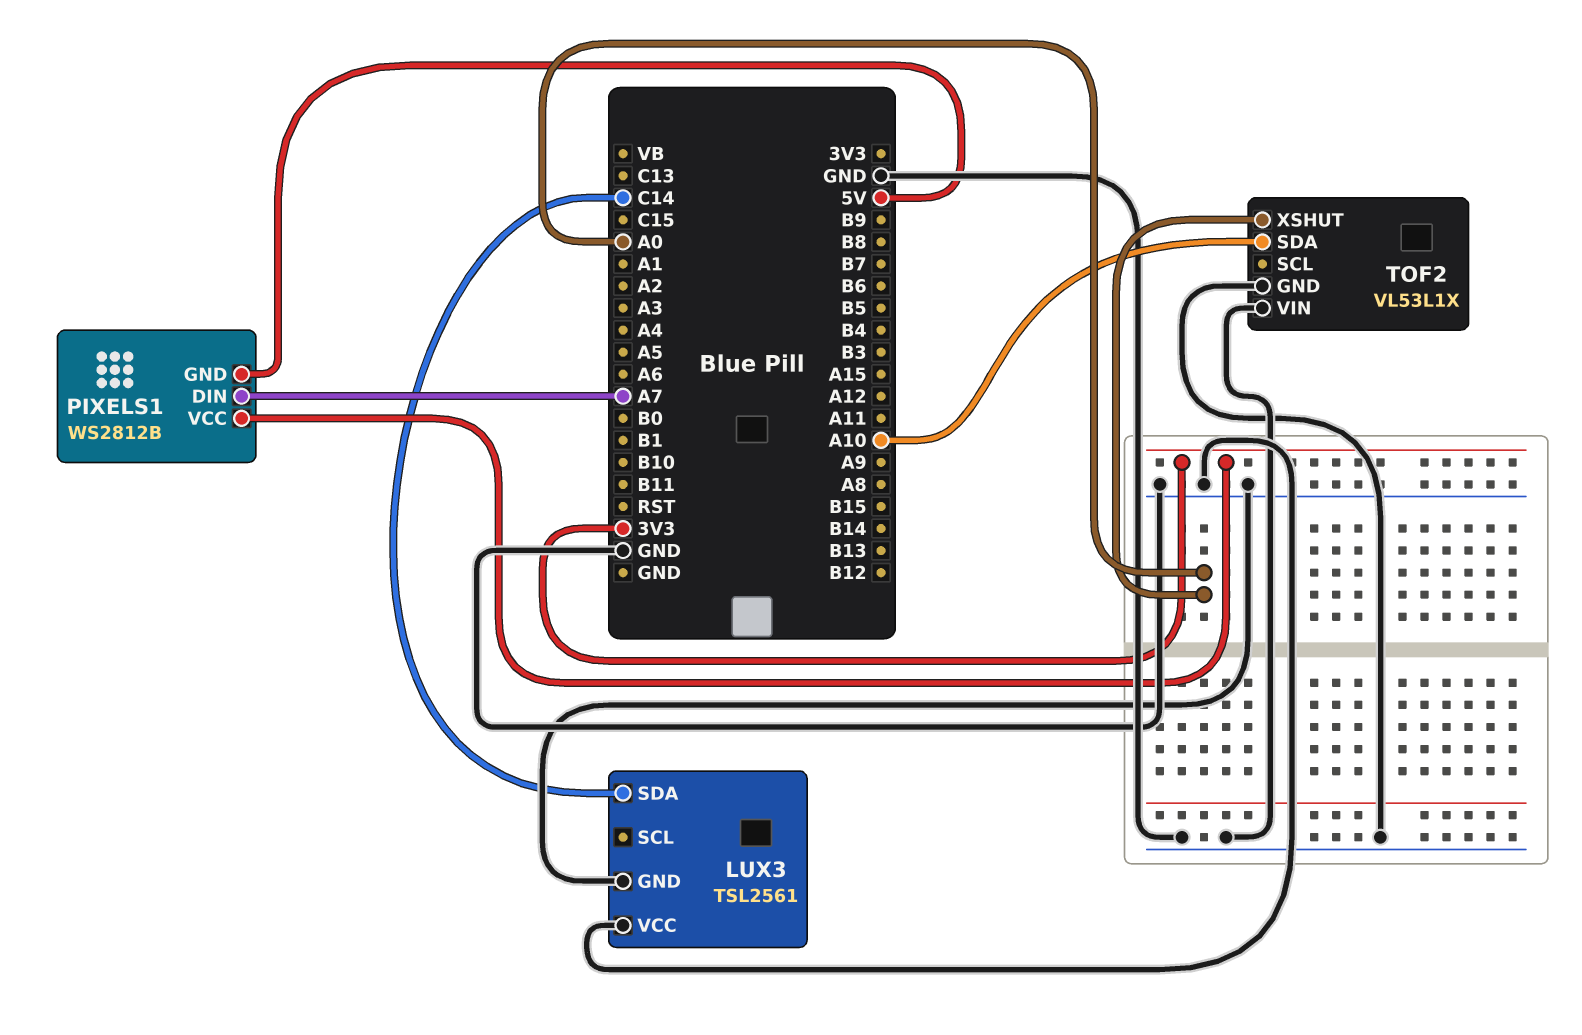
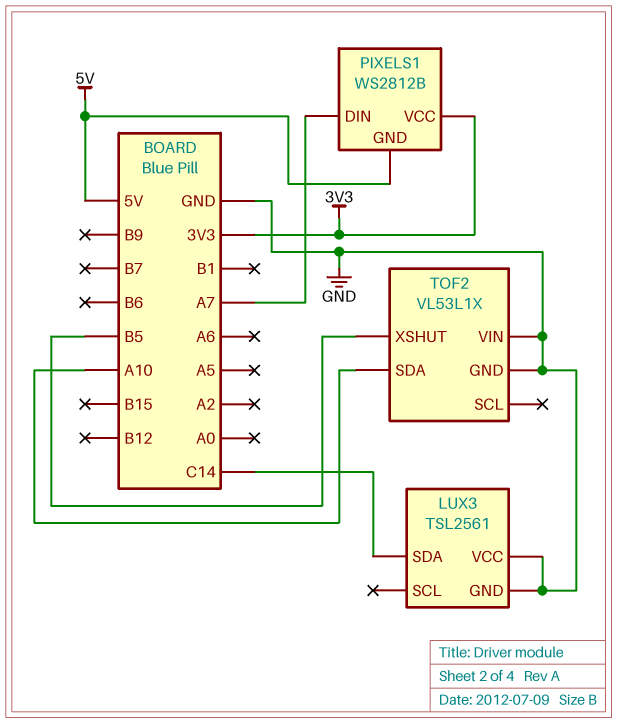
TOF2 pin XSHUT: A0 -> B5

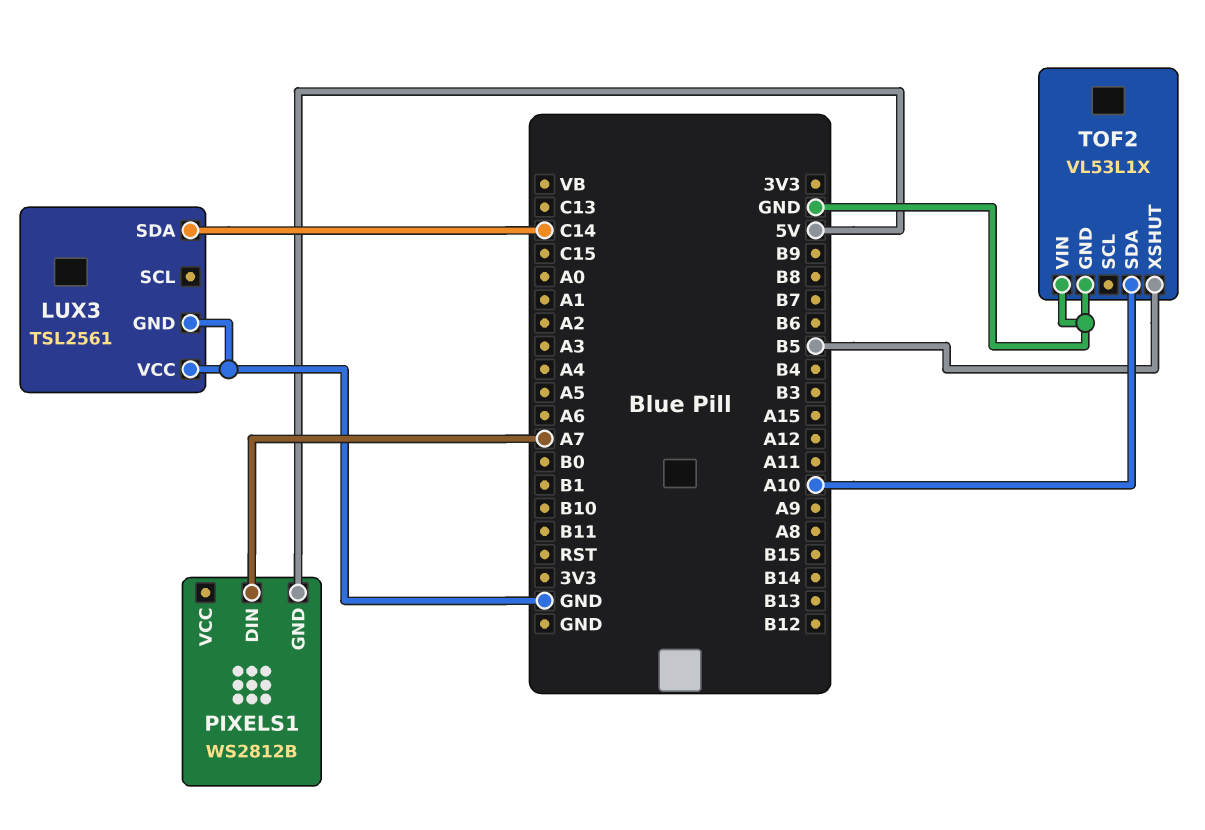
PIXELS1 pin VCC: 3V3 -> none

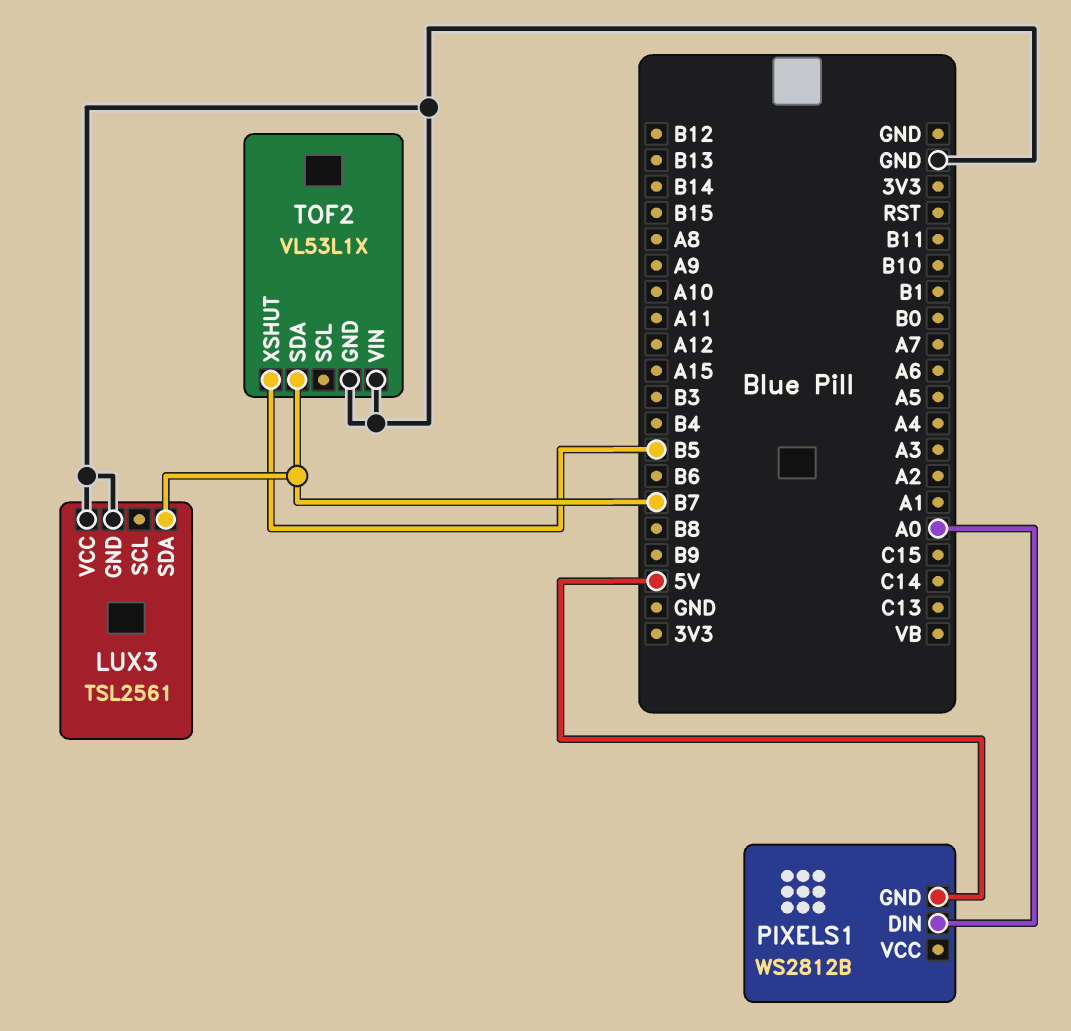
LUX3 pin SDA: C14 -> B7
PIXELS1 pin DIN: A7 -> A0
TOF2 pin SDA: A10 -> B7

